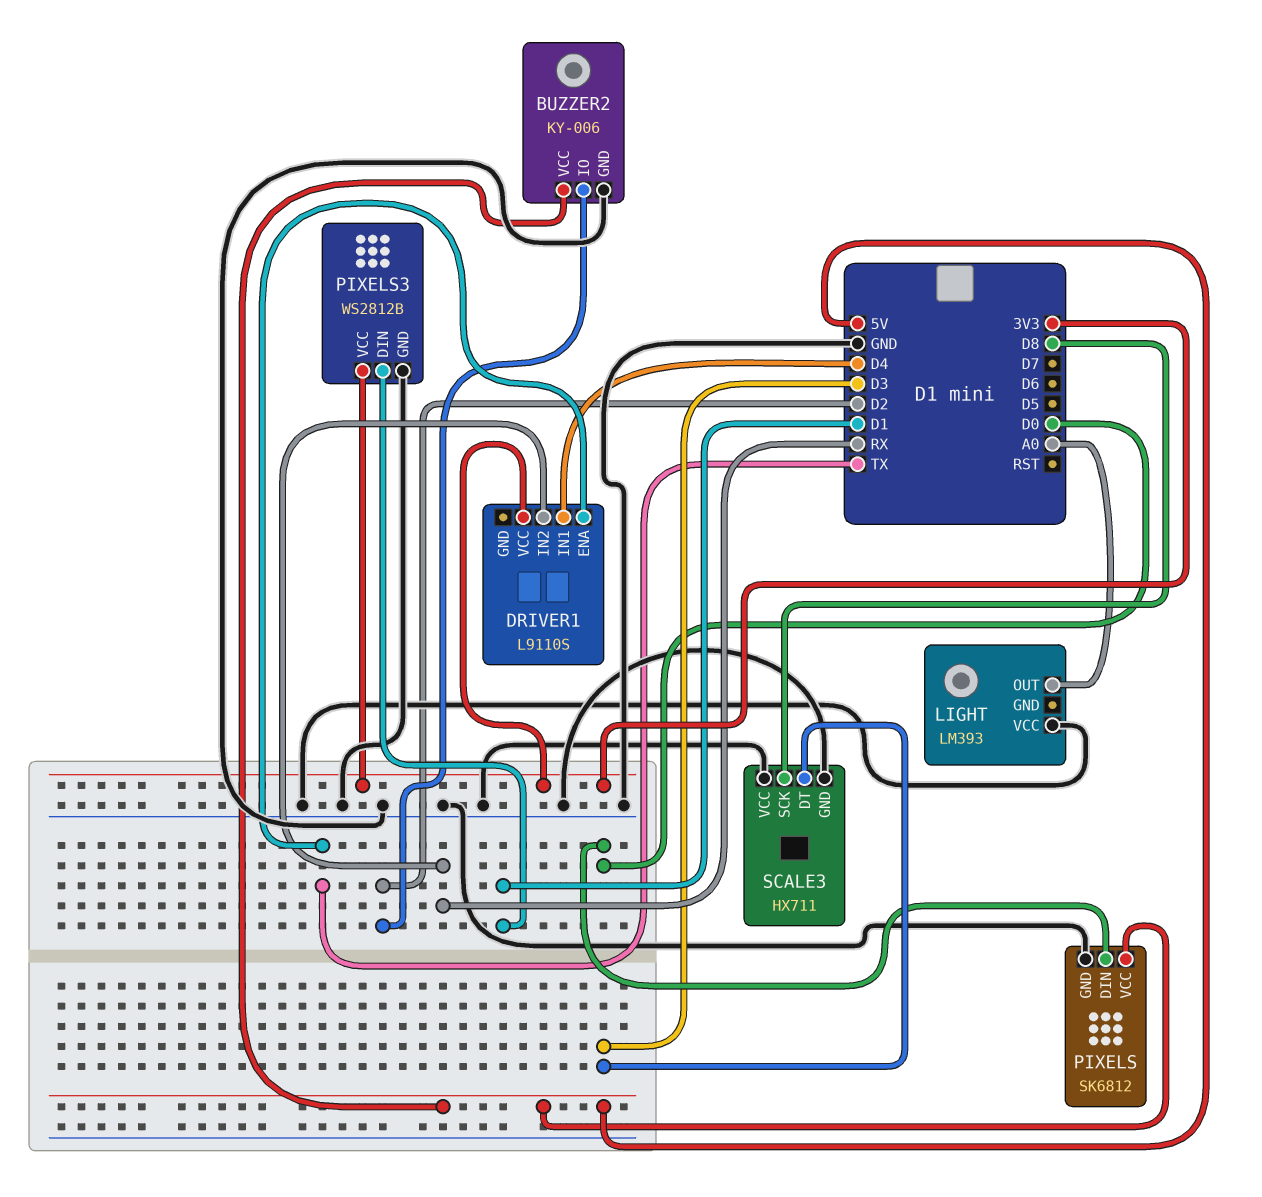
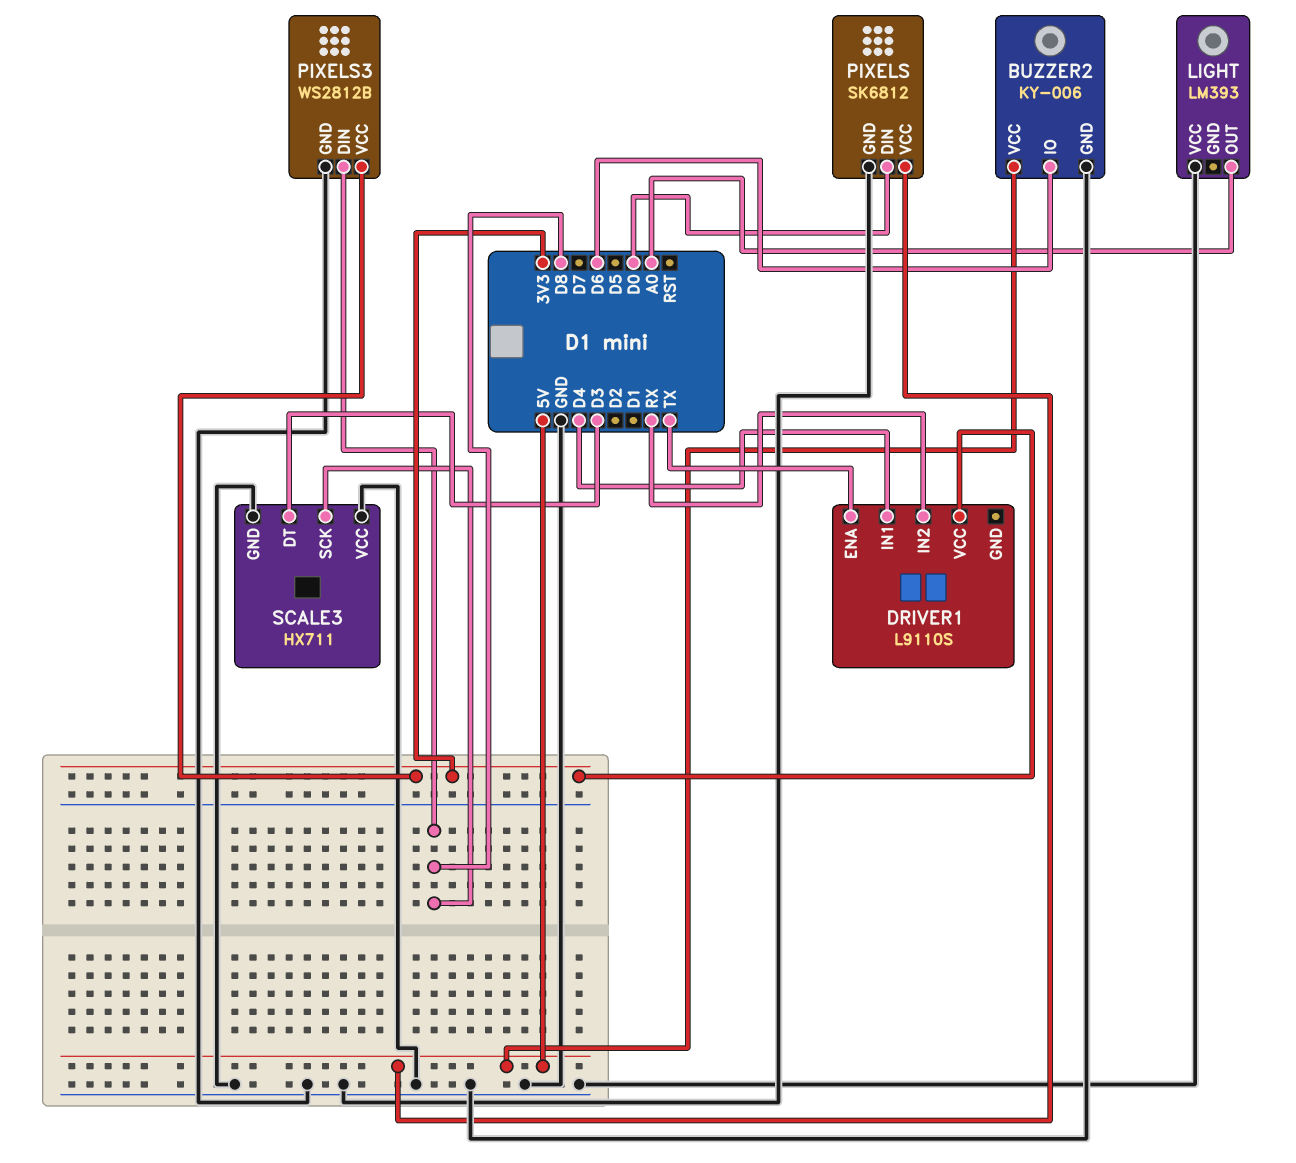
BUZZER2 pin IO: D2 -> D6
PIXELS3 pin DIN: D1 -> D8

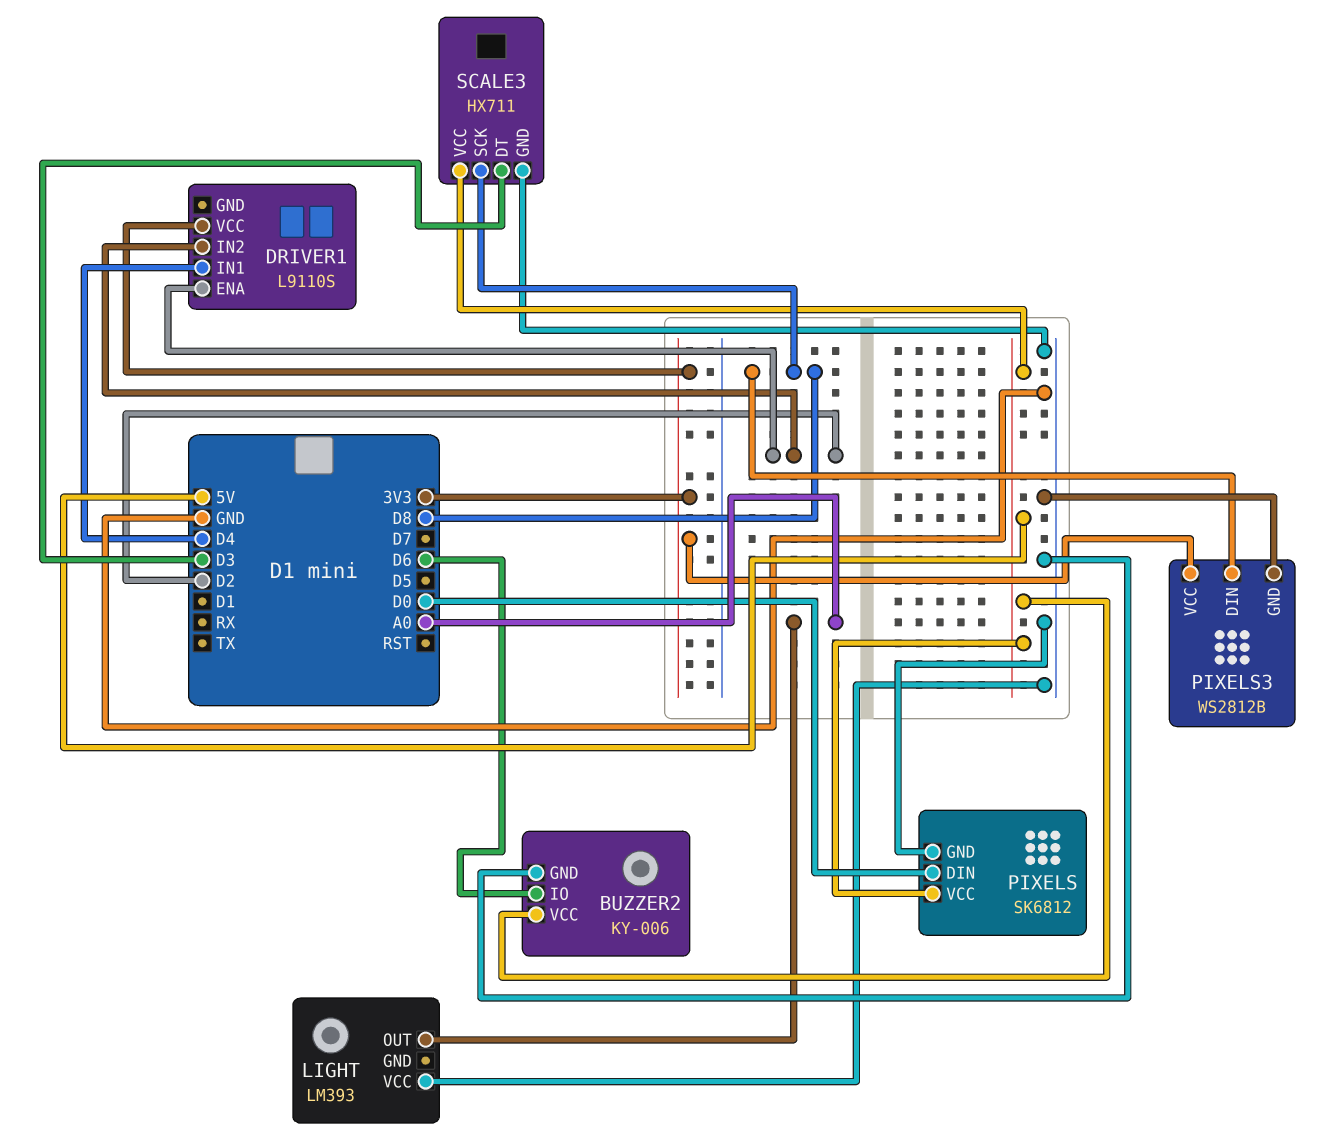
DRIVER1 pin ENA: TX -> D2
DRIVER1 pin IN2: RX -> D2
SCALE3 pin VCC: GND -> 5V

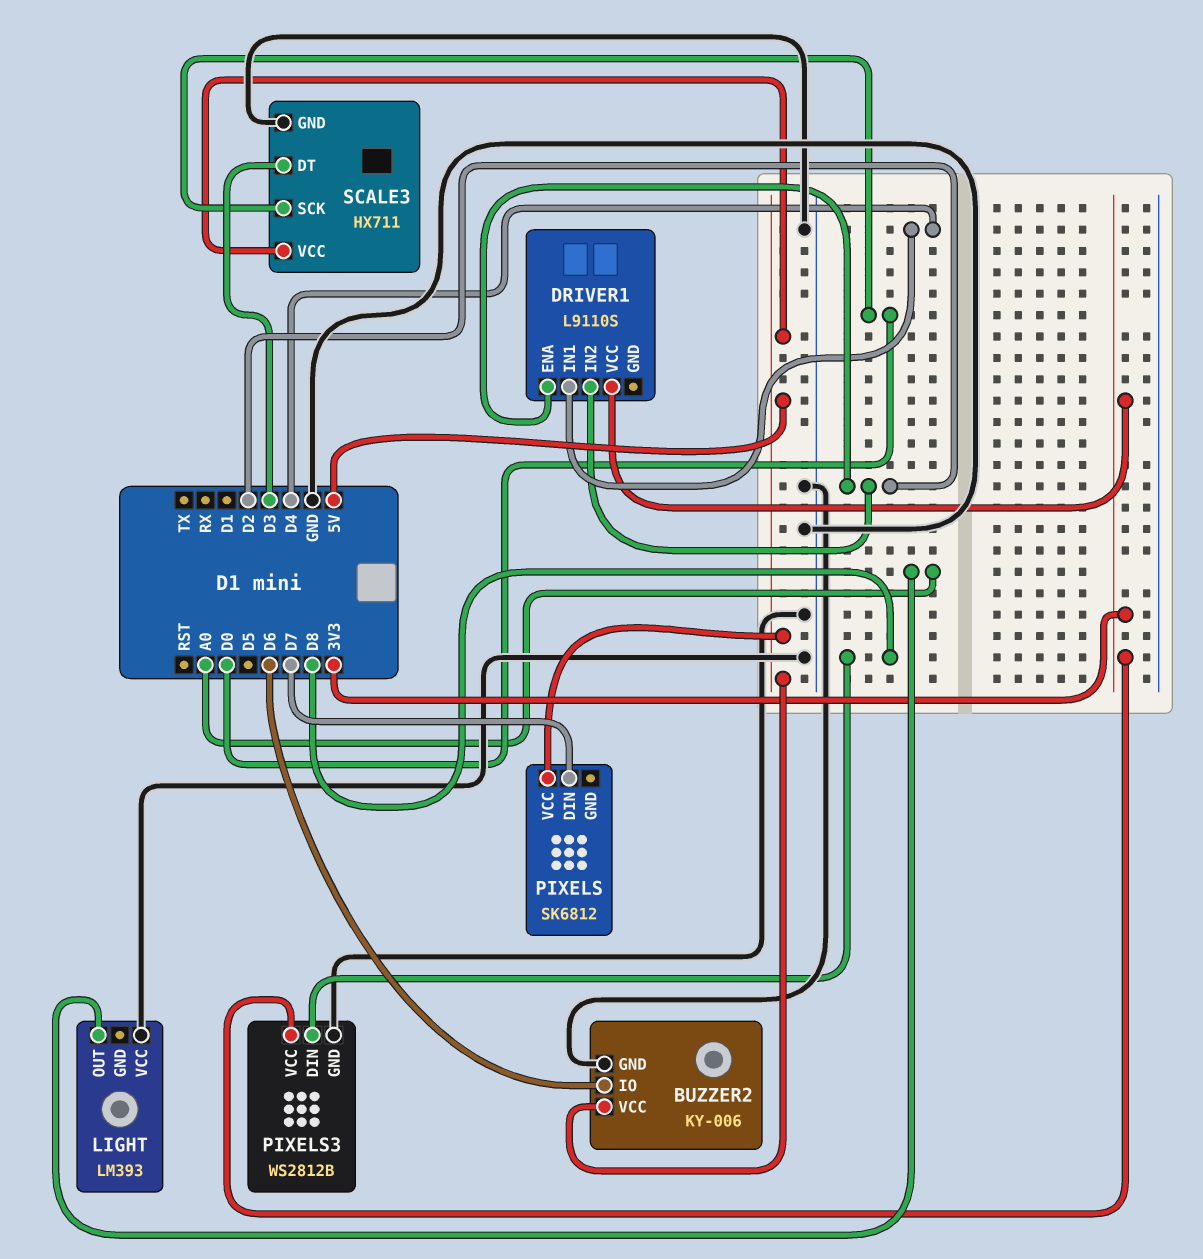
PIXELS pin DIN: D0 -> D7
PIXELS pin GND: GND -> none
SCALE3 pin SCK: D8 -> D0

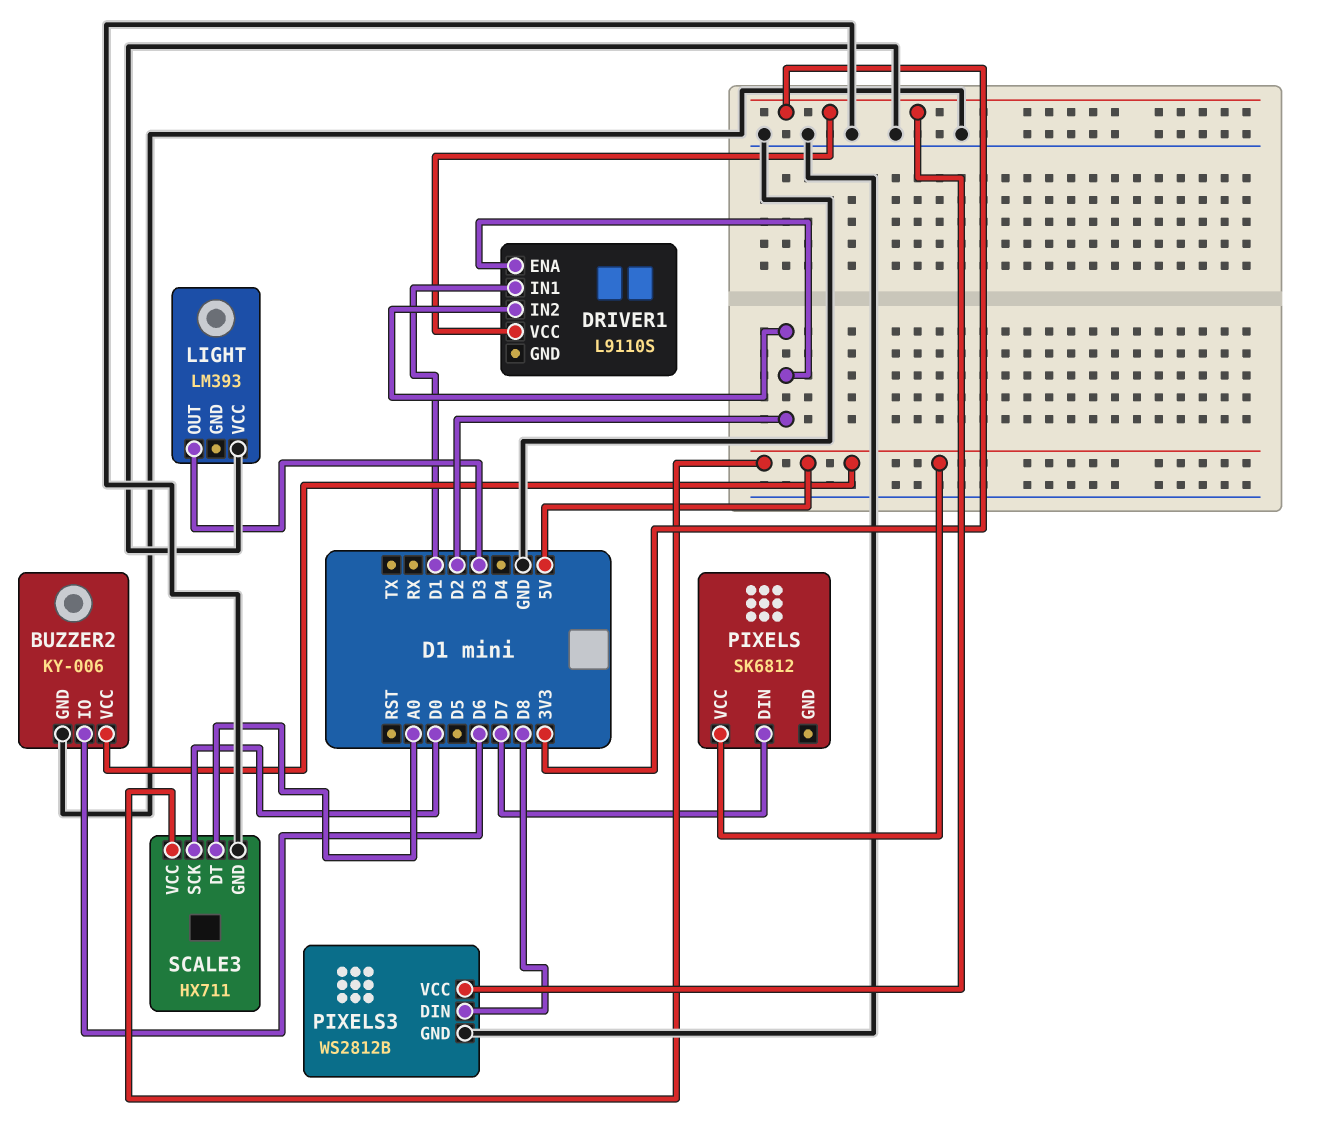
DRIVER1 pin IN1: D4 -> D1
LIGHT pin OUT: A0 -> D3
SCALE3 pin DT: D3 -> A0

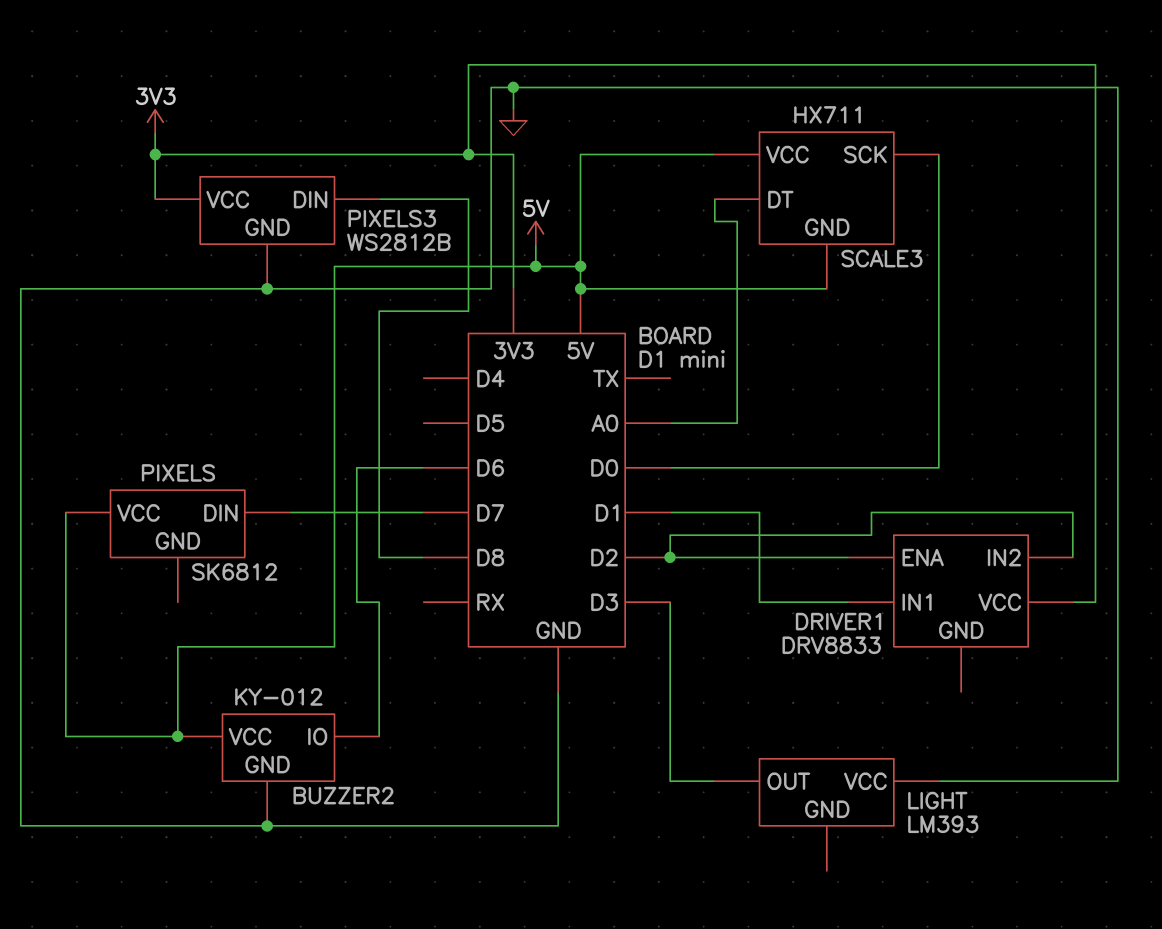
BUZZER2: KY-006 -> KY-012
DRIVER1: L9110S -> DRV8833
SCALE3 pin GND: GND -> 5V

